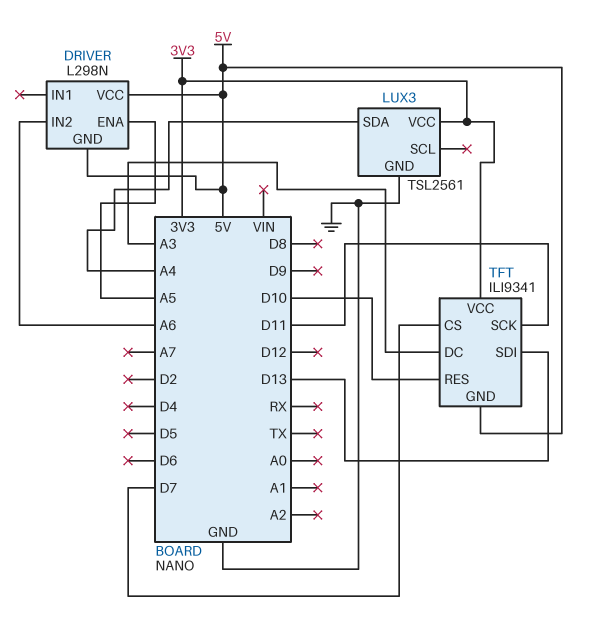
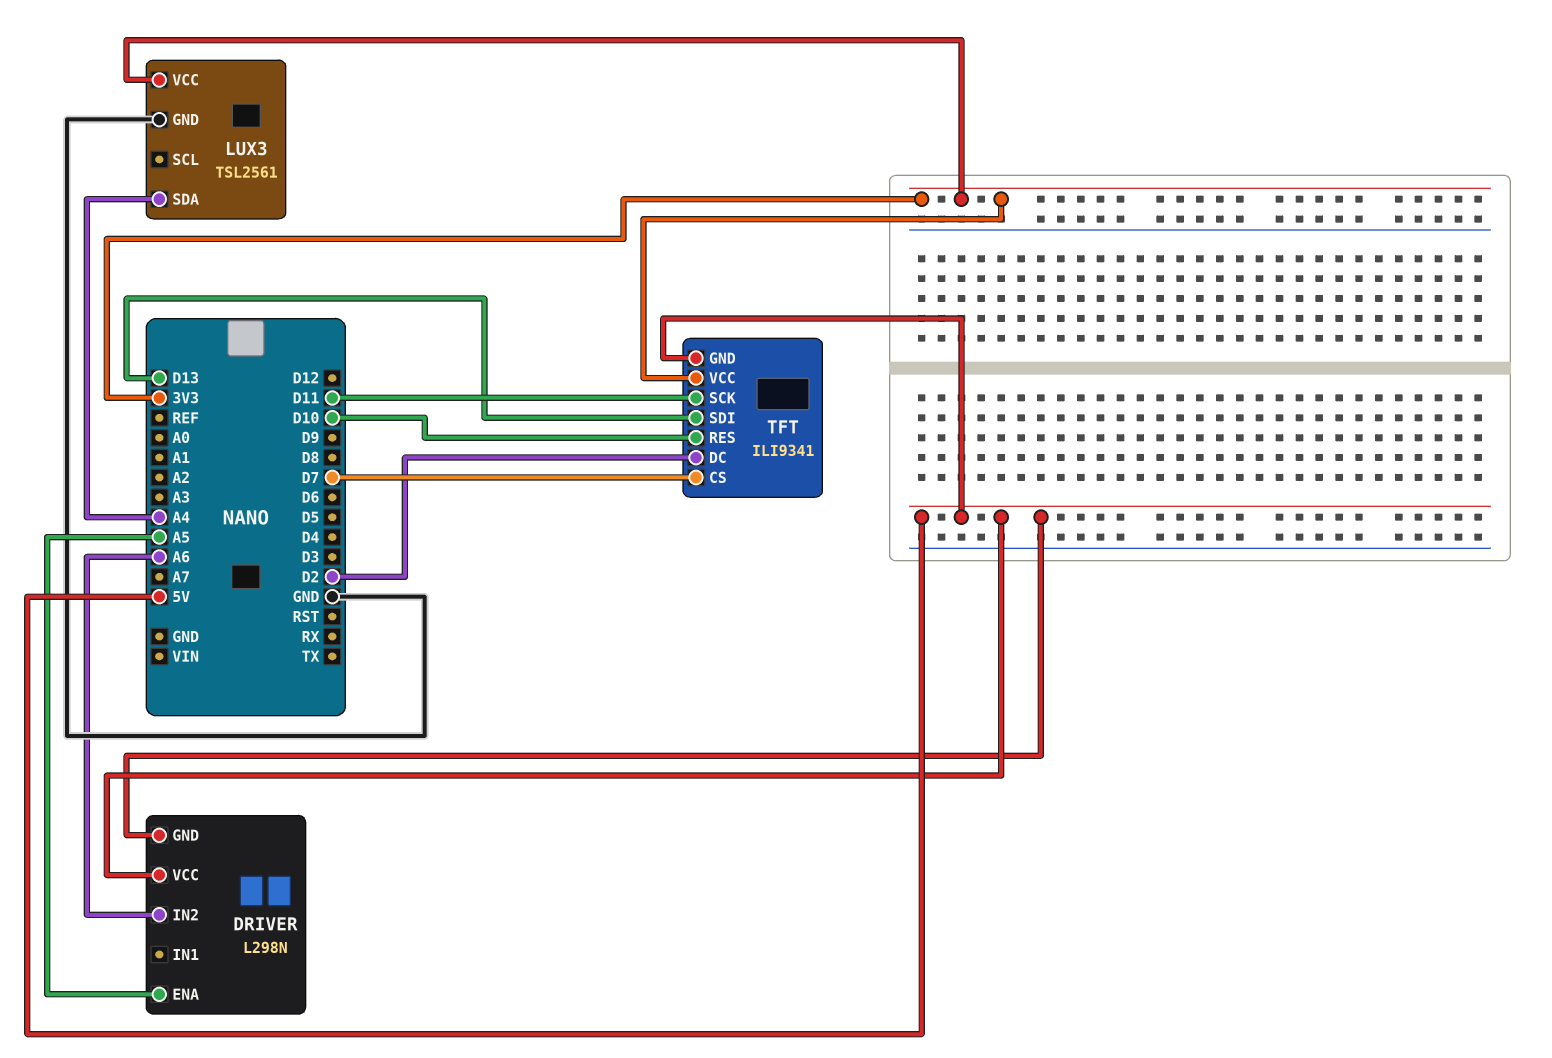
TFT pin DC: A3 -> D2

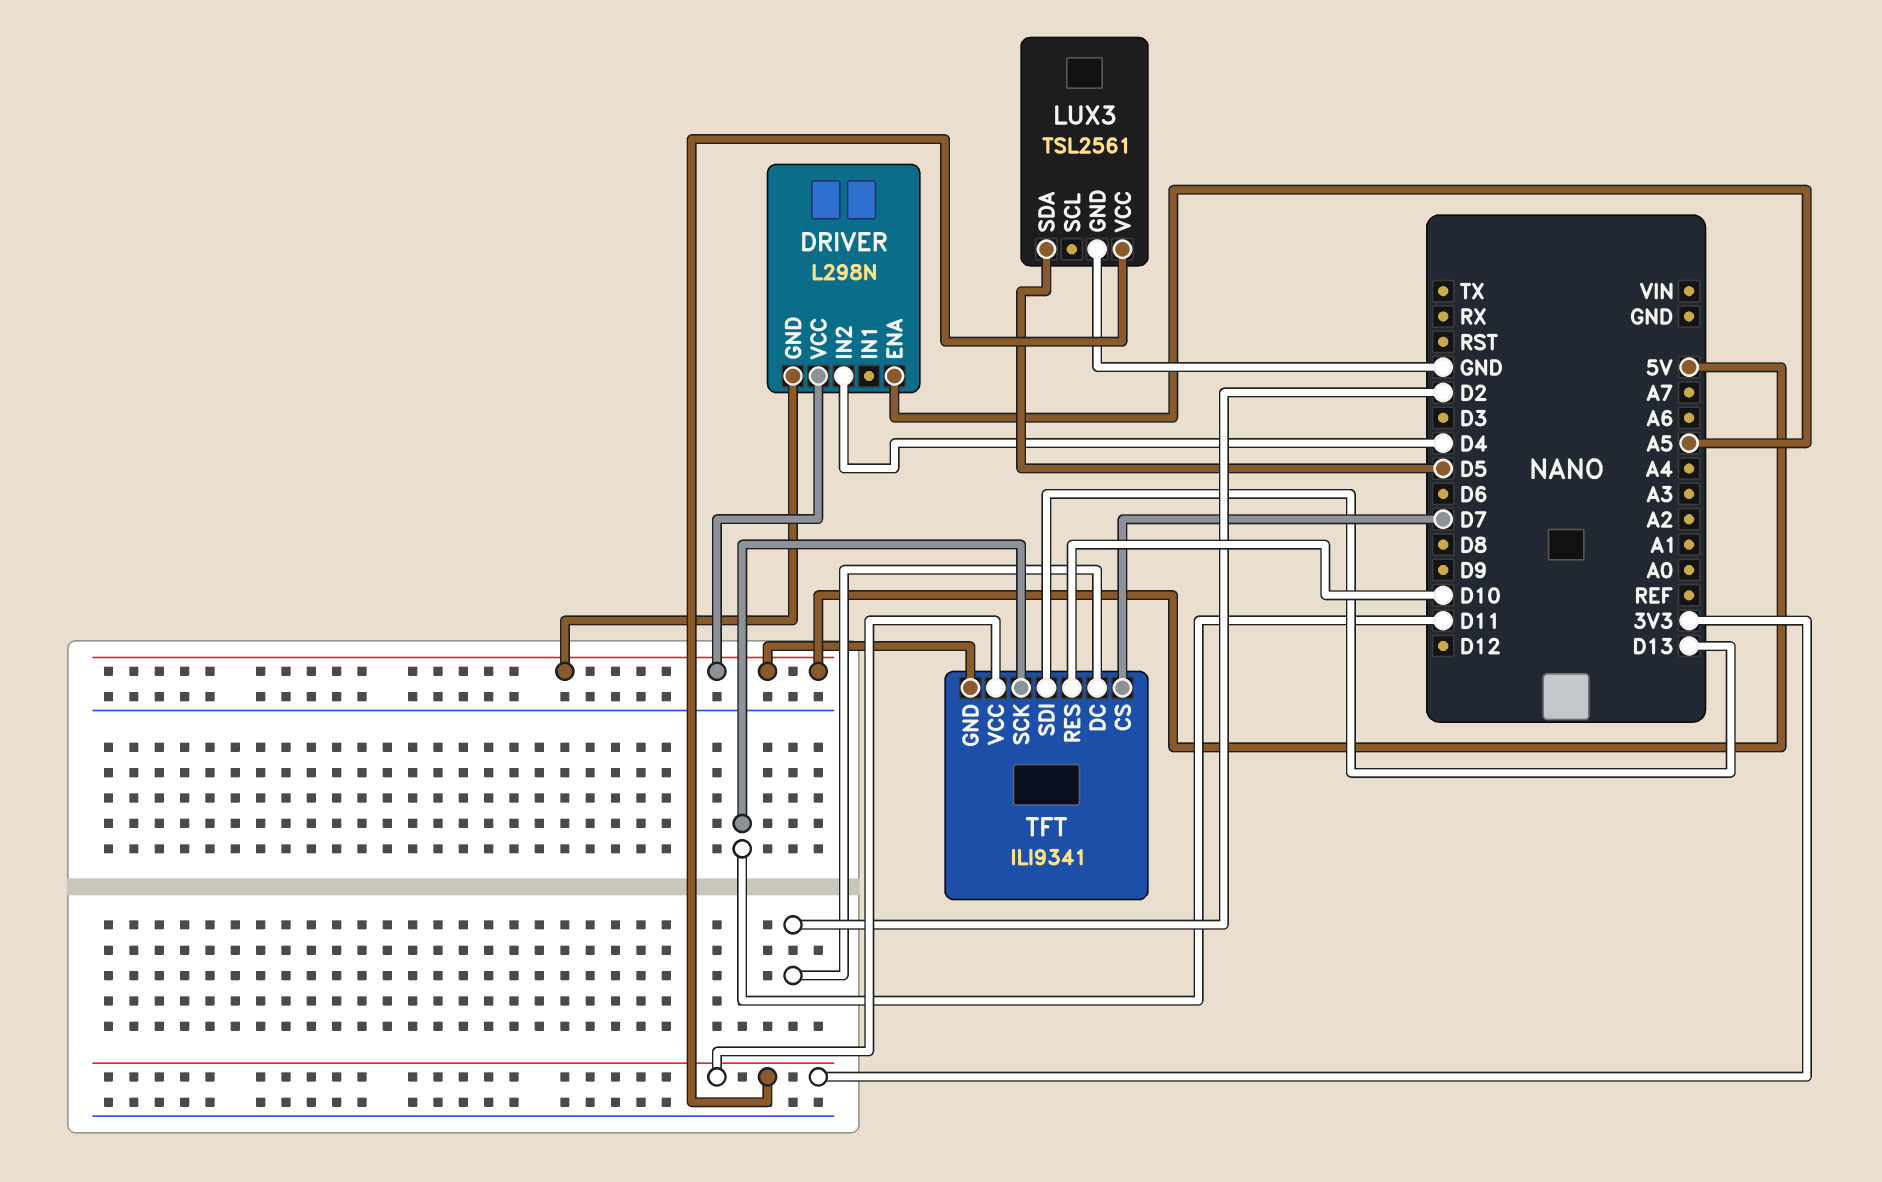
DRIVER pin IN2: A6 -> D4
LUX3 pin SDA: A4 -> D5

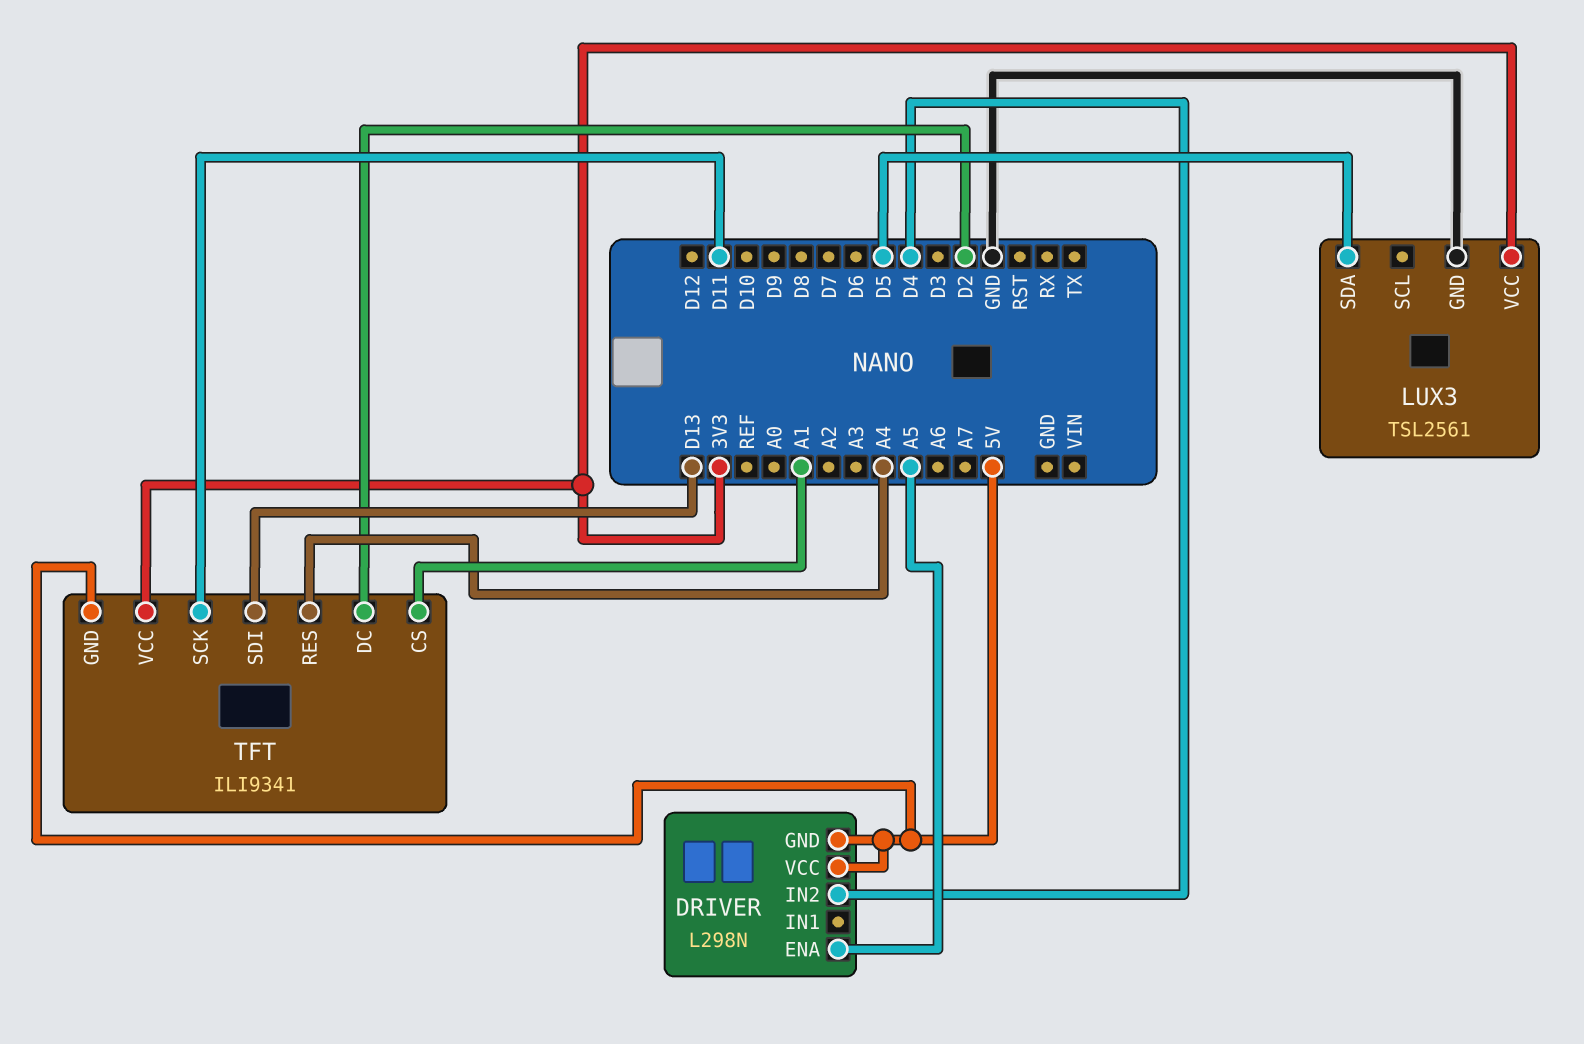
TFT pin CS: D7 -> A1
TFT pin RES: D10 -> A4

